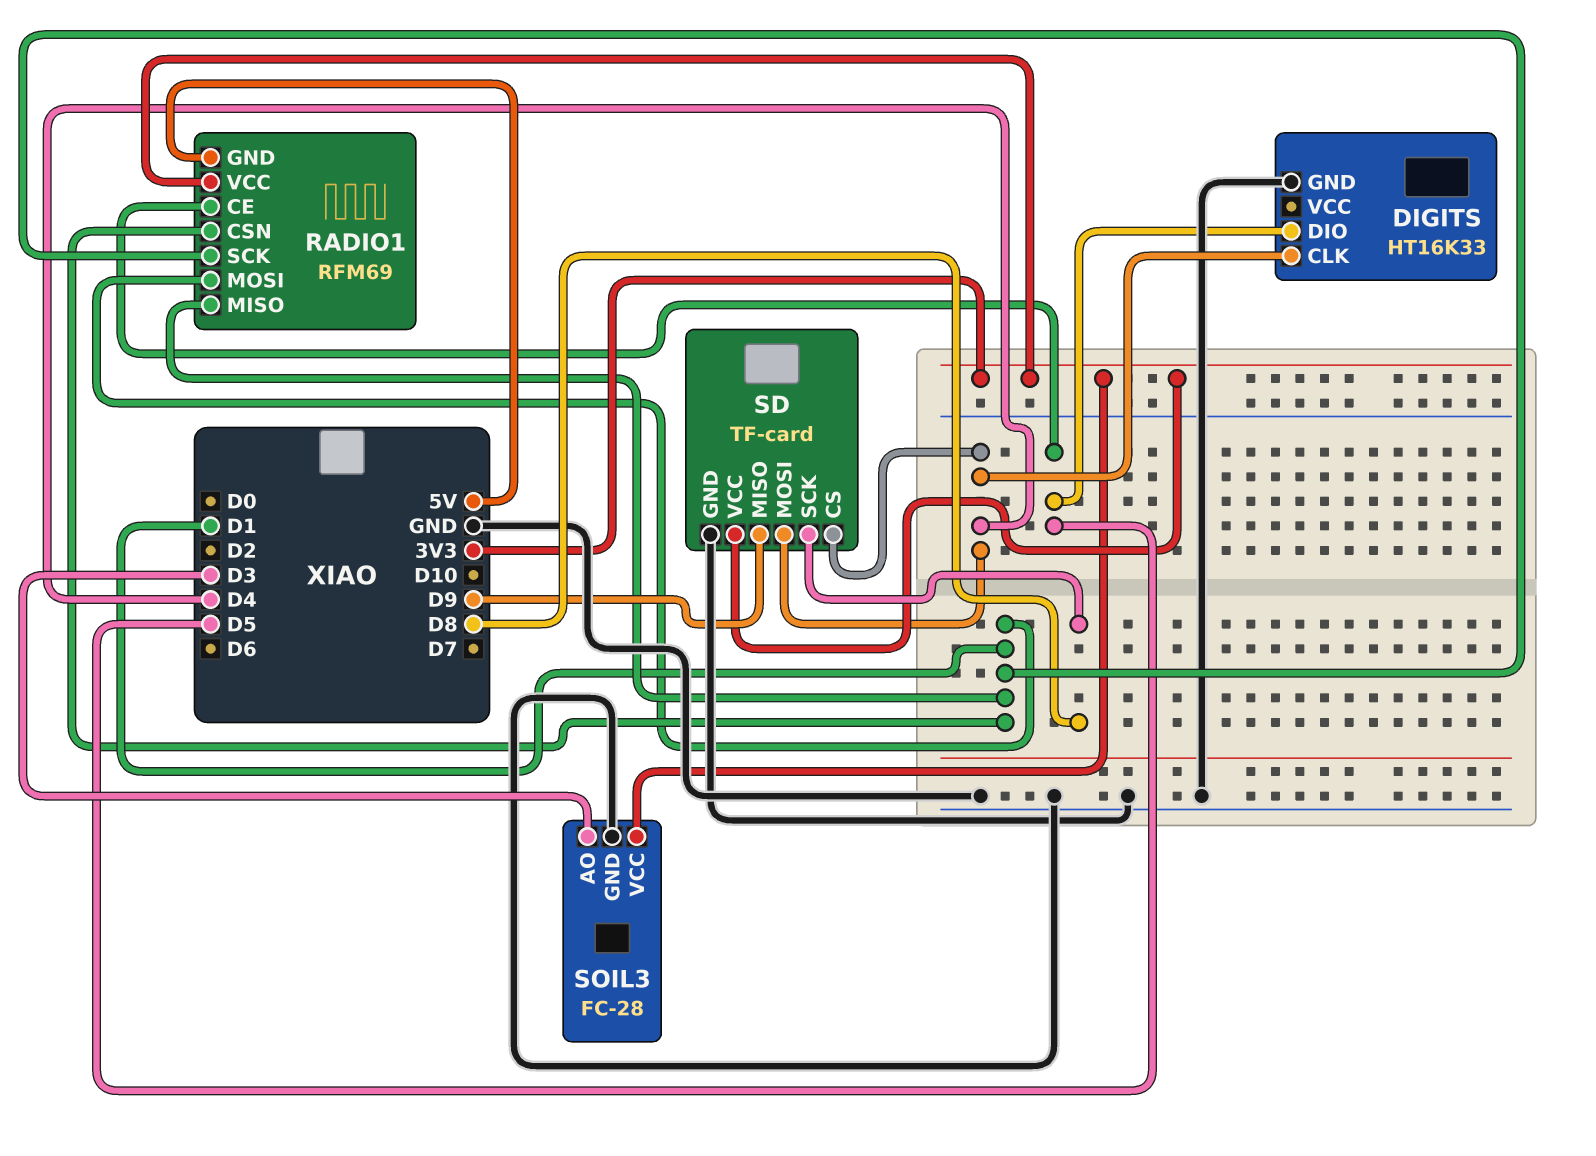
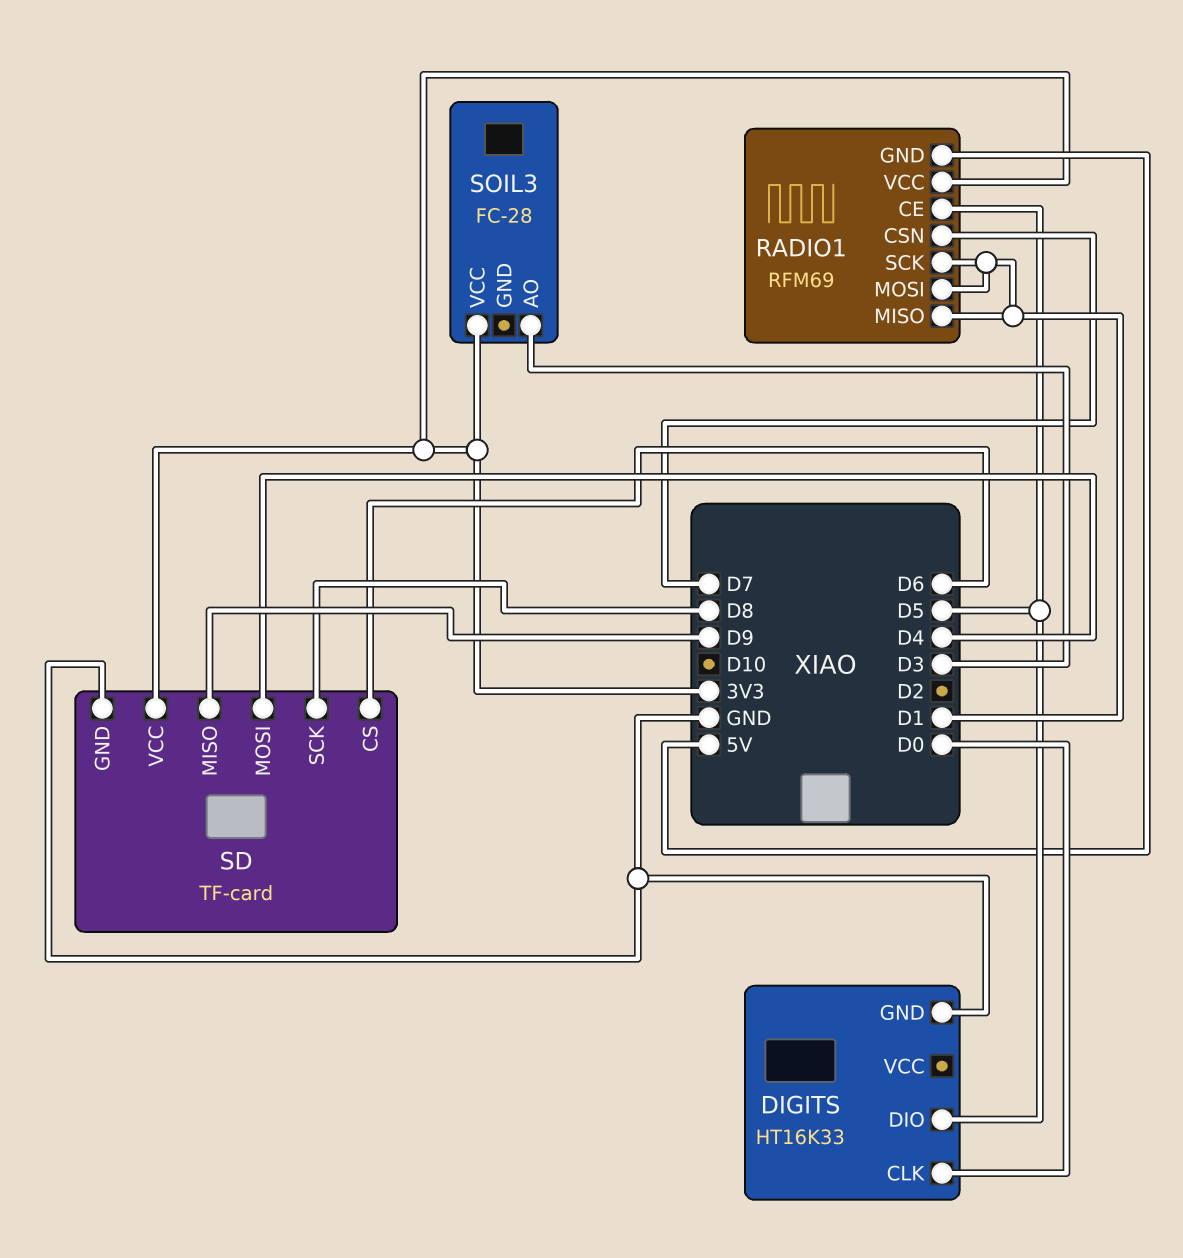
DIGITS pin CLK: D4 -> D0
RADIO1 pin CSN: D1 -> D7
SD pin CS: D4 -> D6
SOIL3 pin GND: GND -> none

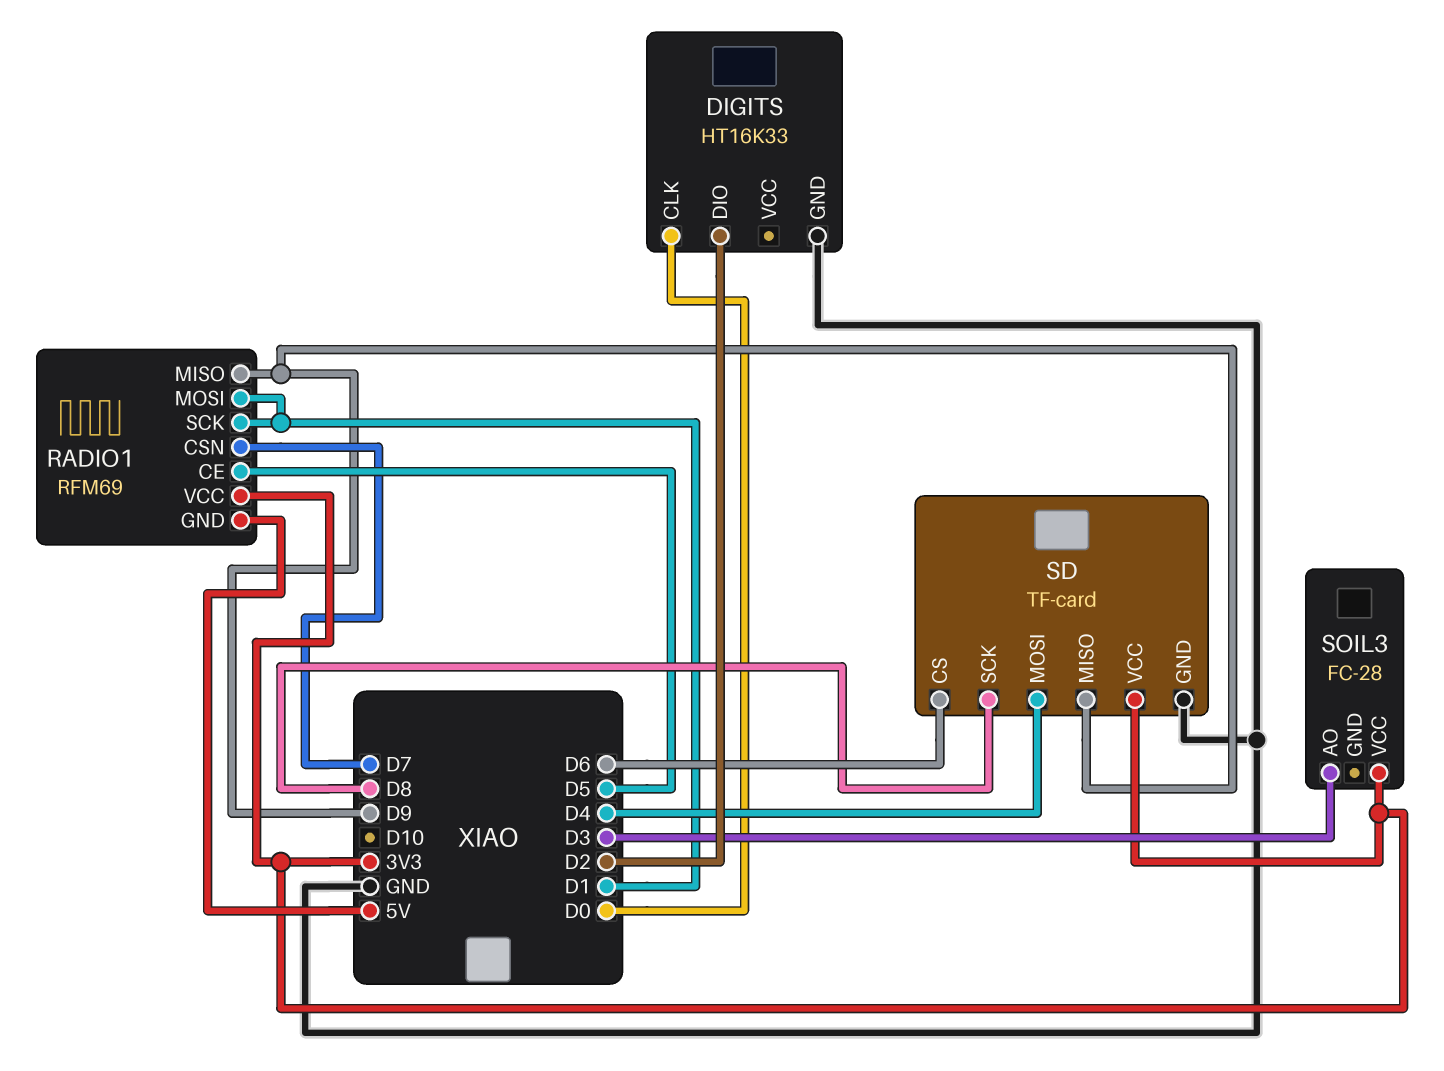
DIGITS pin DIO: D5 -> D2
RADIO1 pin MISO: D1 -> D9

